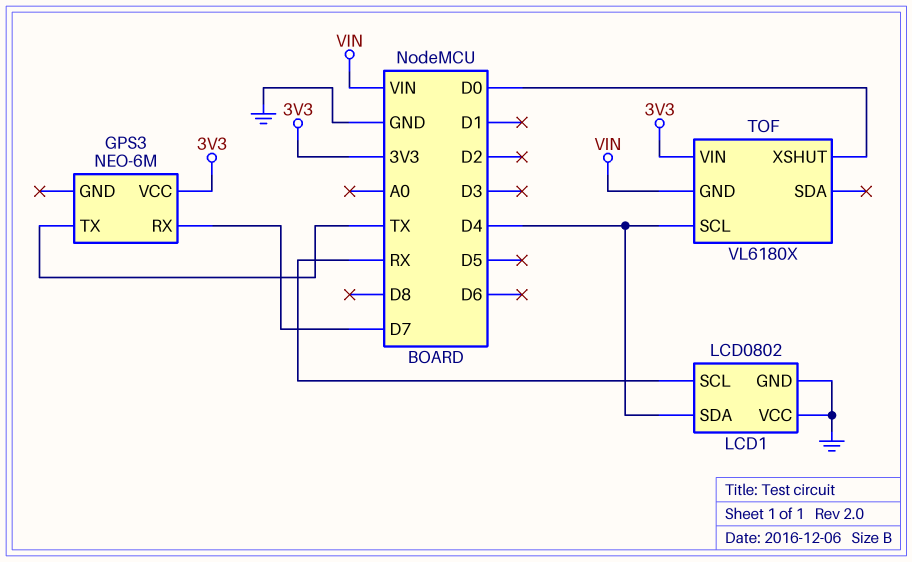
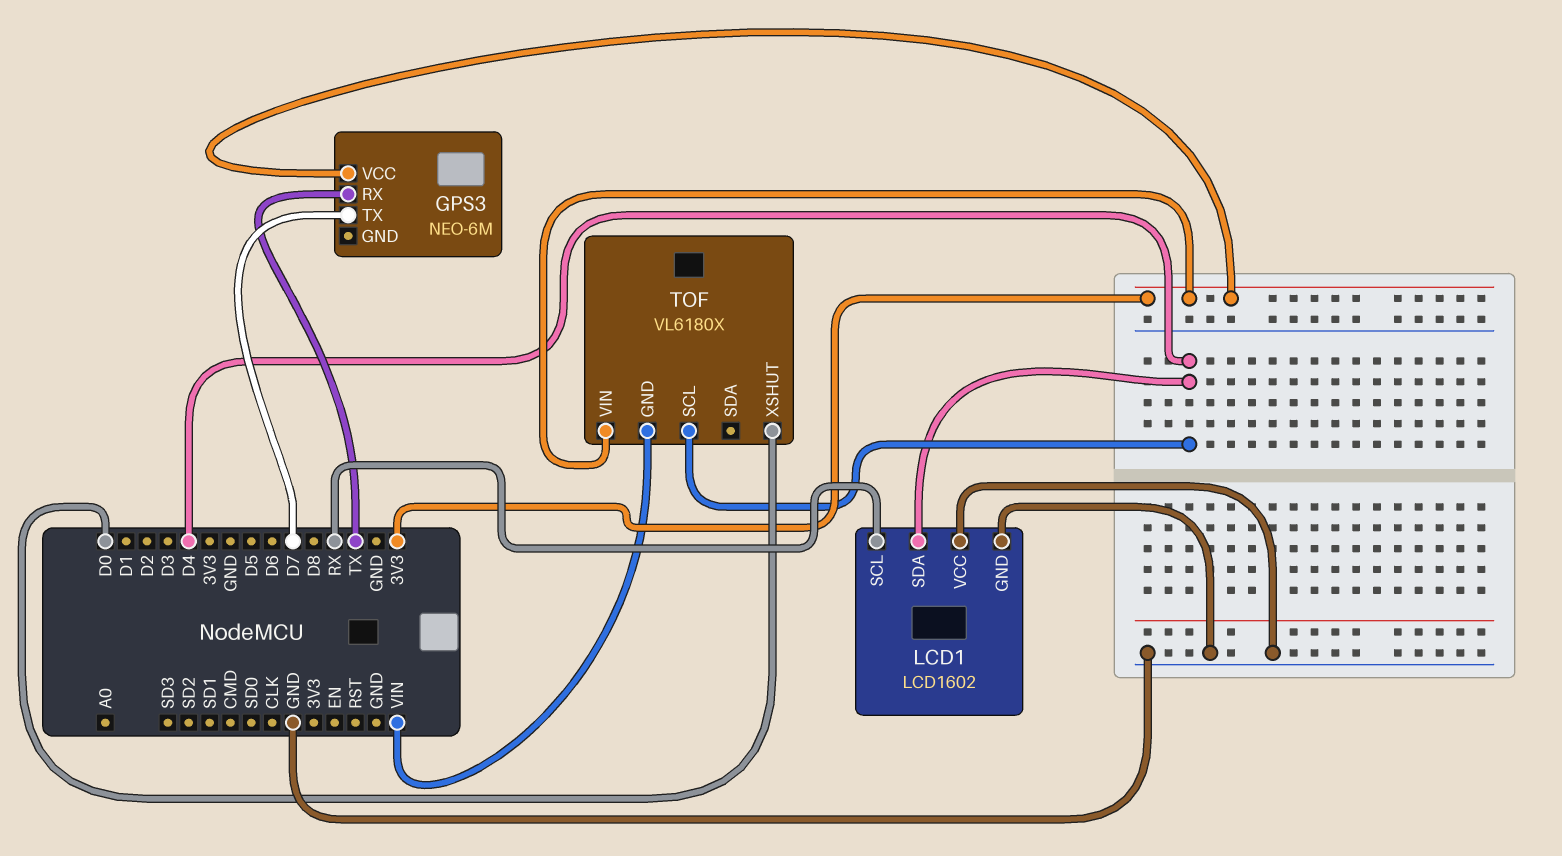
GPS3 pin RX: D7 -> TX
GPS3 pin TX: TX -> D7
LCD1: LCD0802 -> LCD1602

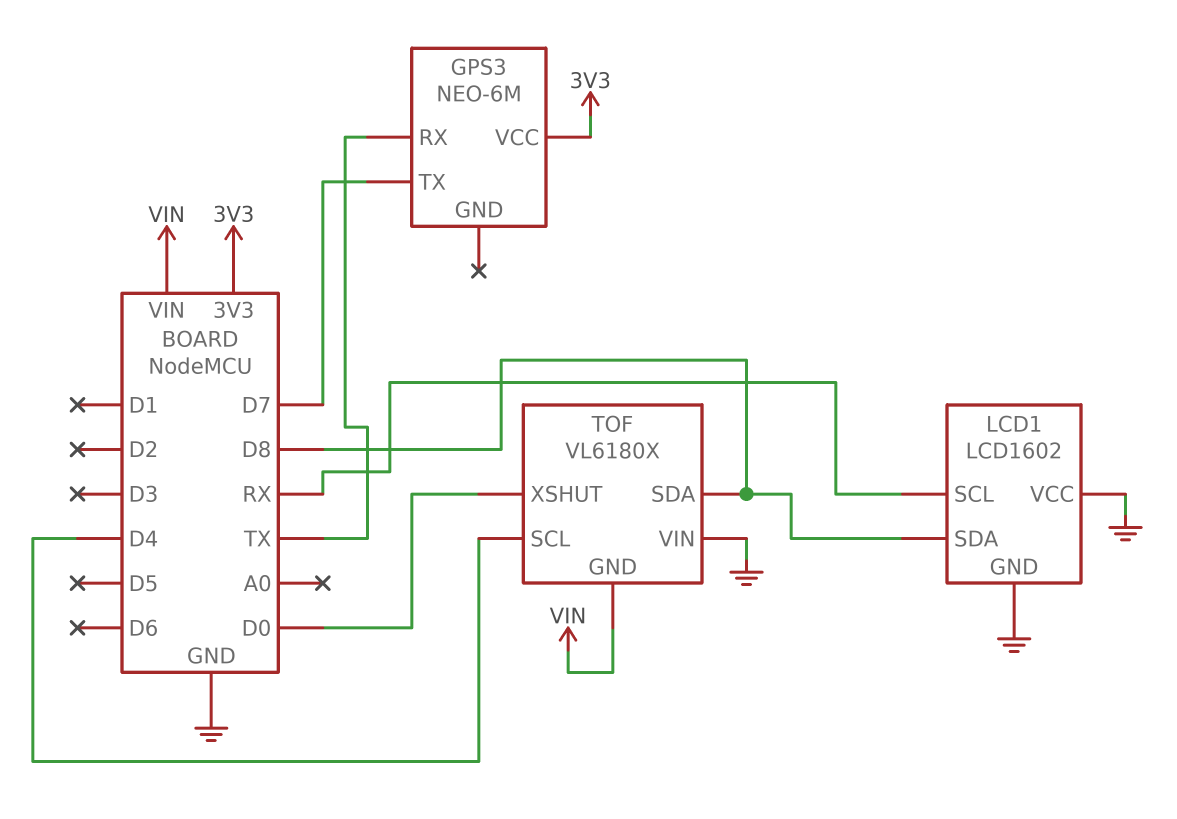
LCD1 pin SDA: D4 -> D8
TOF pin SDA: none -> D8
TOF pin VIN: 3V3 -> GND

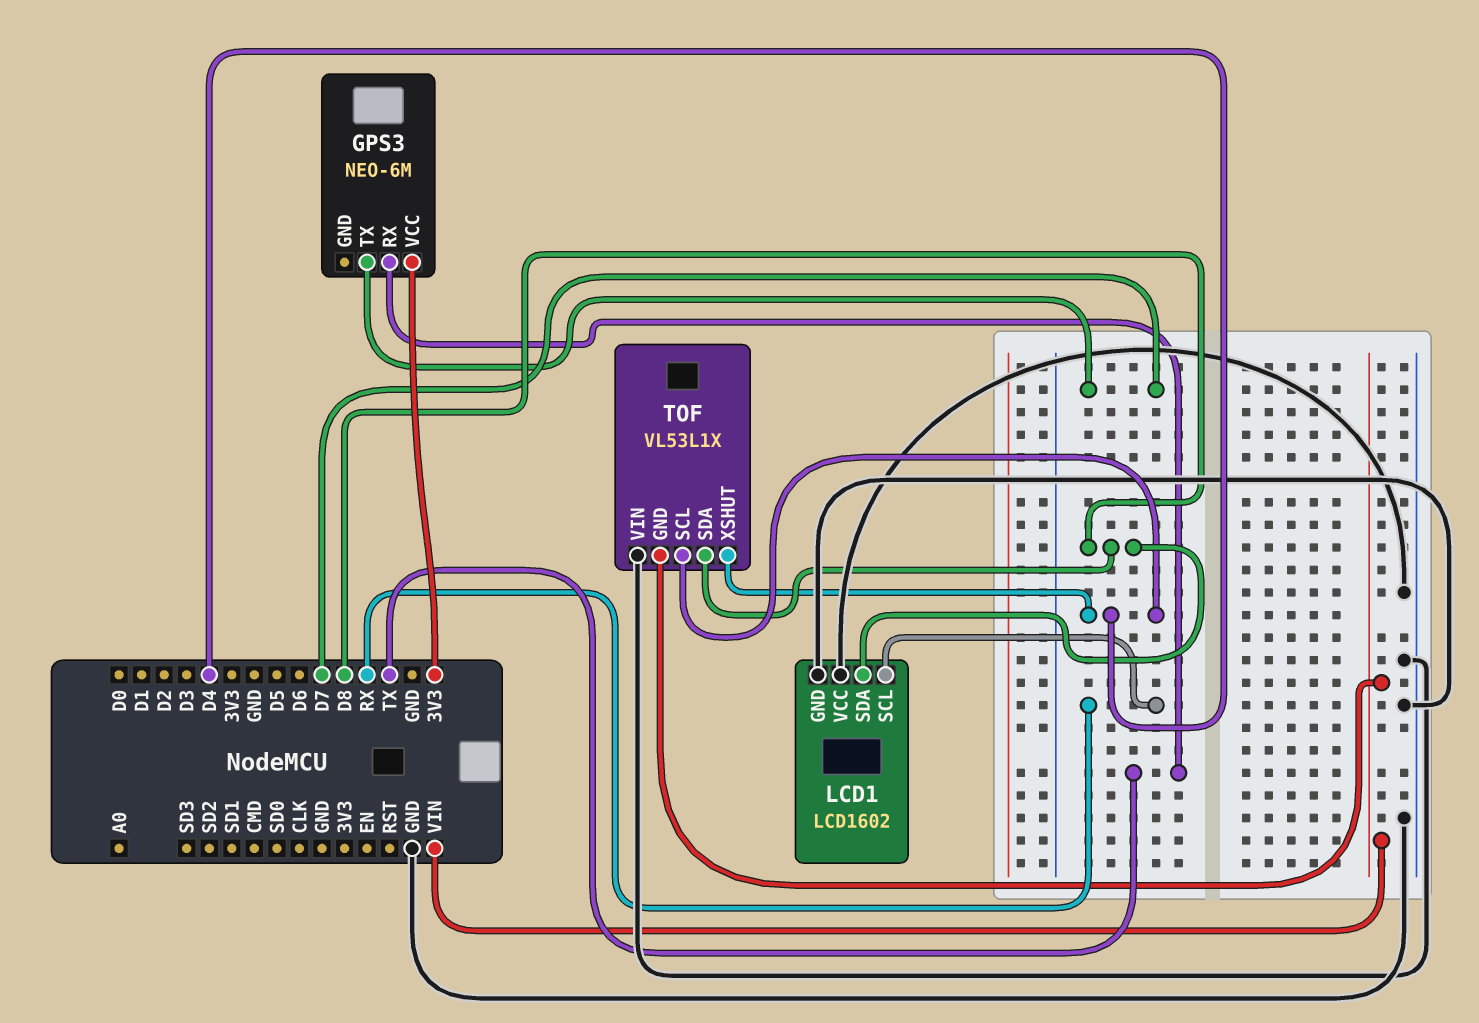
TOF: VL6180X -> VL53L1X
TOF pin XSHUT: D0 -> D4

